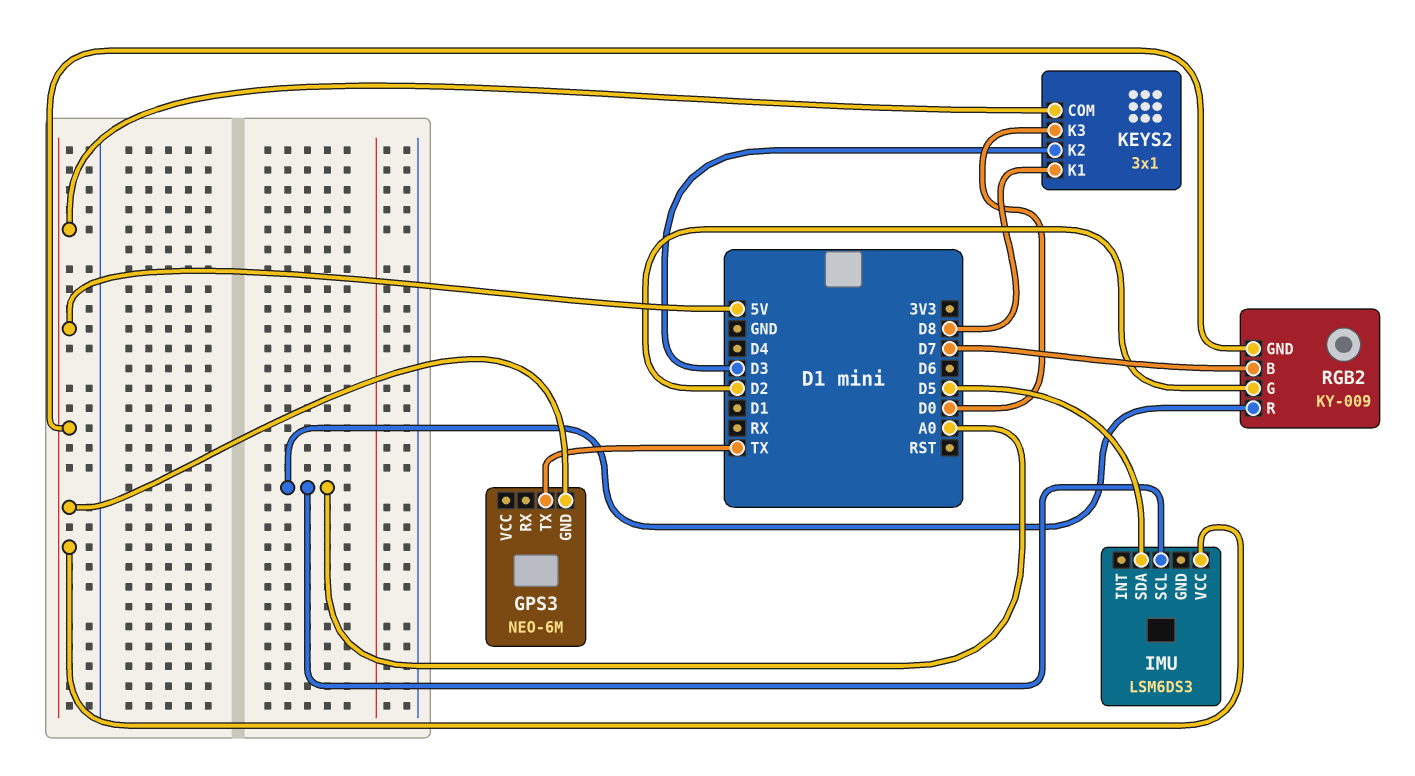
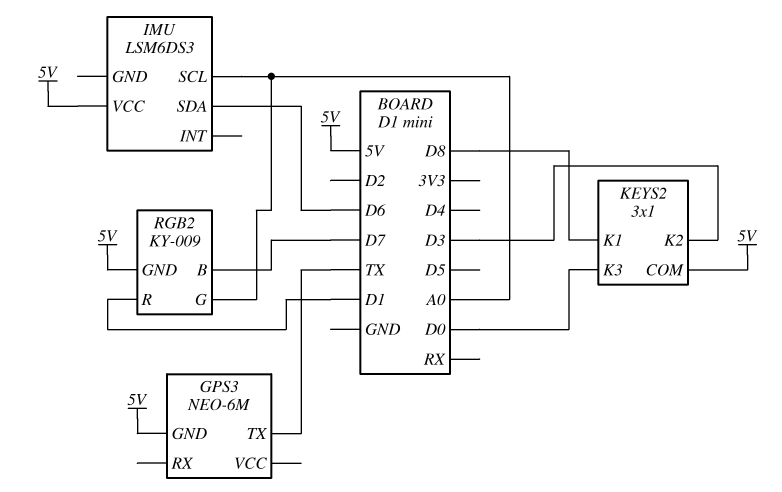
IMU pin SDA: D5 -> D6
RGB2 pin G: D2 -> A0
RGB2 pin R: A0 -> D1

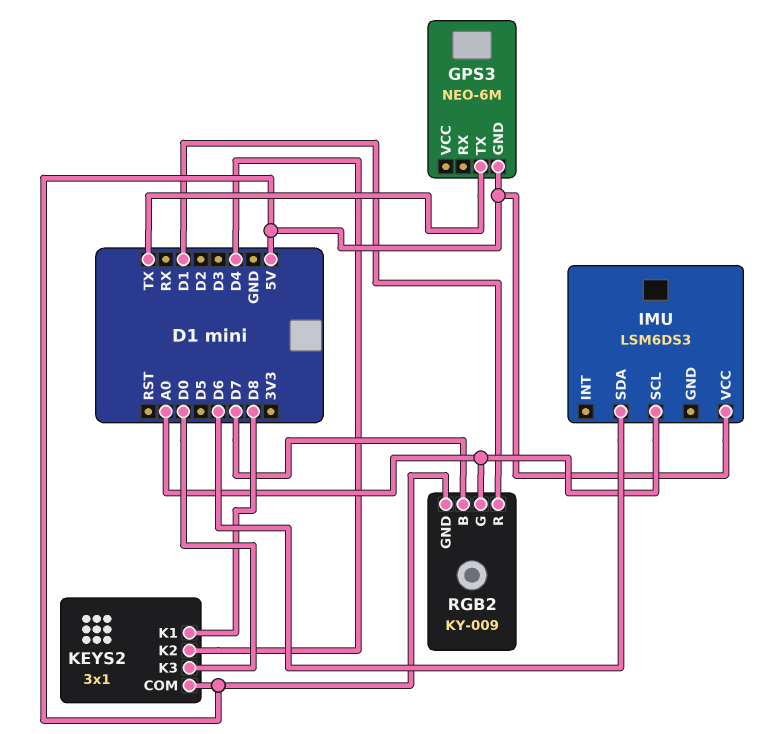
KEYS2 pin K2: D3 -> D4

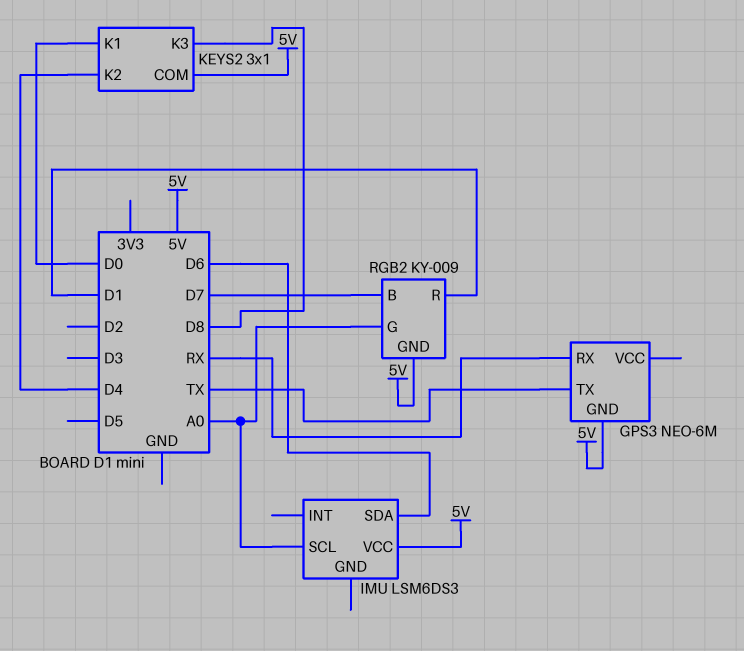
GPS3 pin RX: none -> RX
KEYS2 pin K1: D8 -> D0
KEYS2 pin K3: D0 -> D8

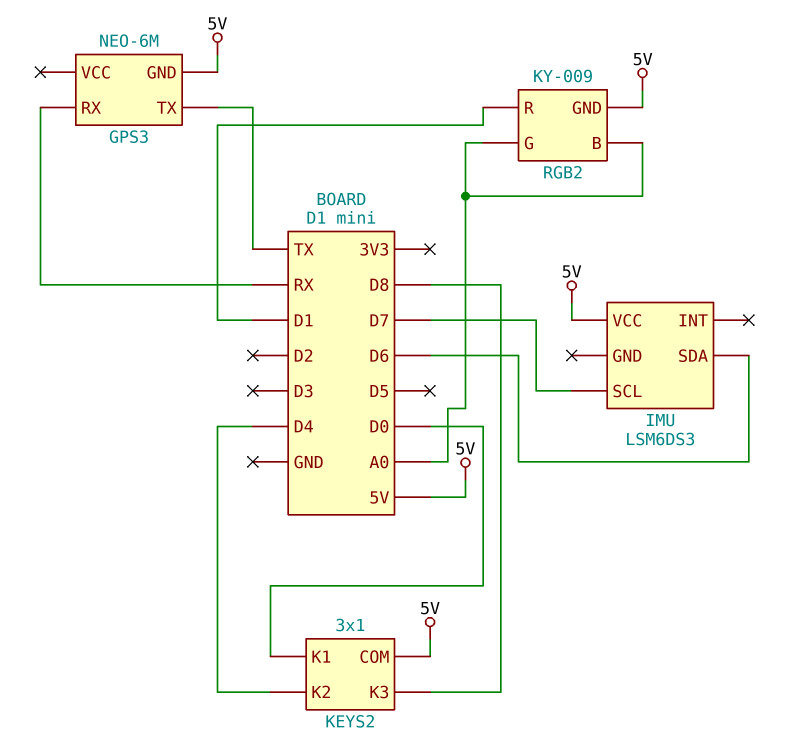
IMU pin SCL: A0 -> D7
RGB2 pin B: D7 -> A0

